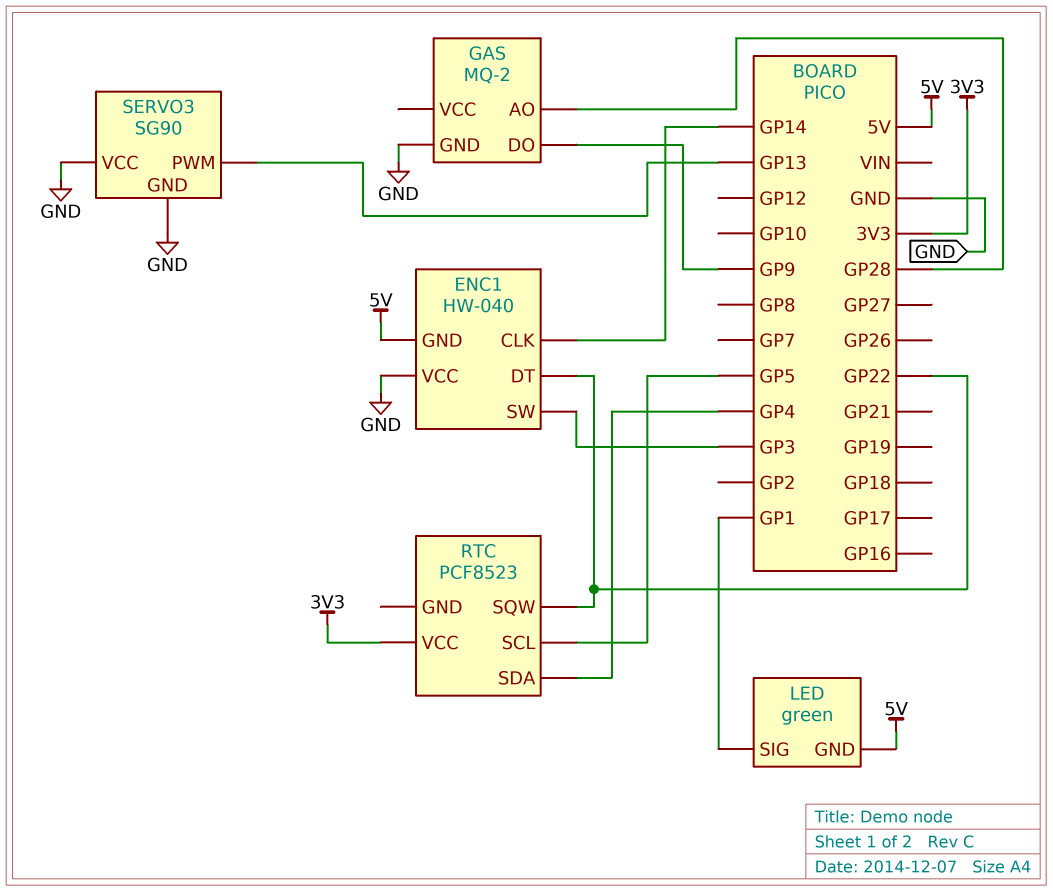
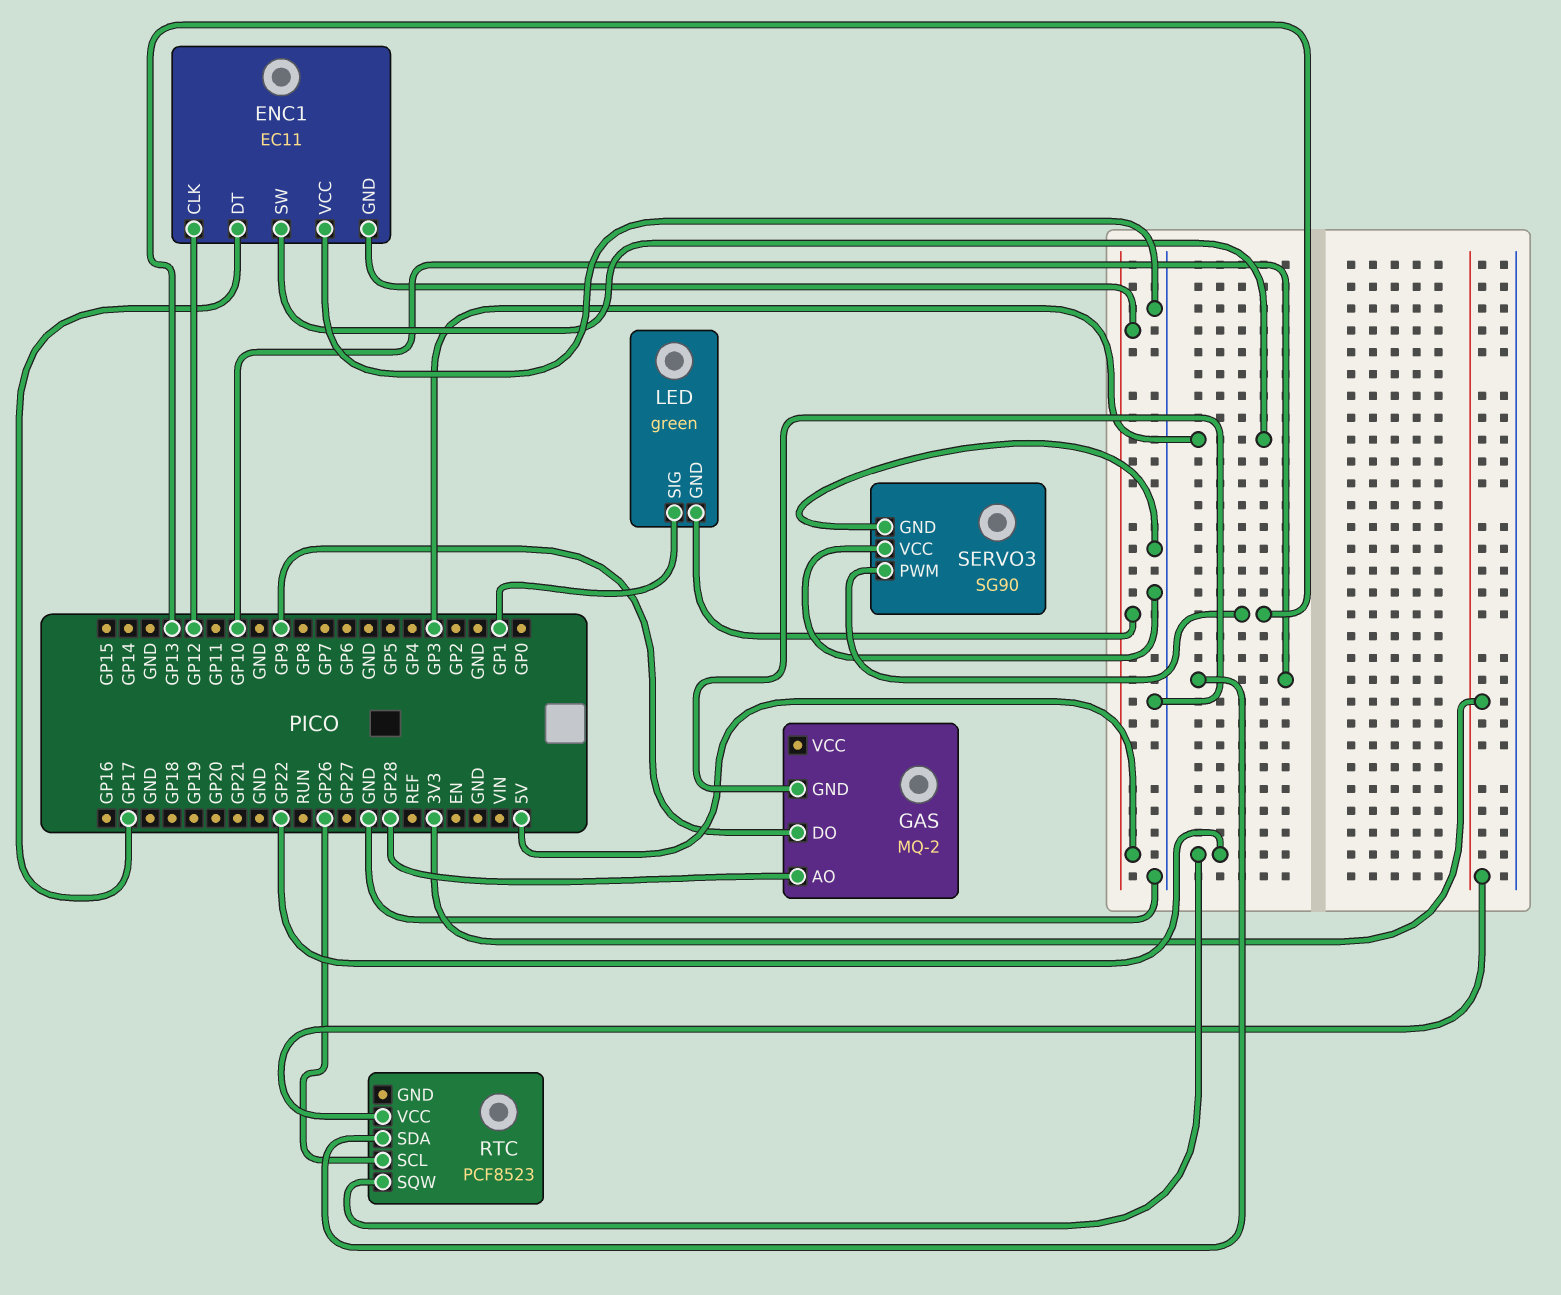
ENC1: HW-040 -> EC11
ENC1 pin CLK: GP14 -> GP12
ENC1 pin DT: GP22 -> GP17
RTC pin SCL: GP5 -> GP26
RTC pin SDA: GP4 -> GP10

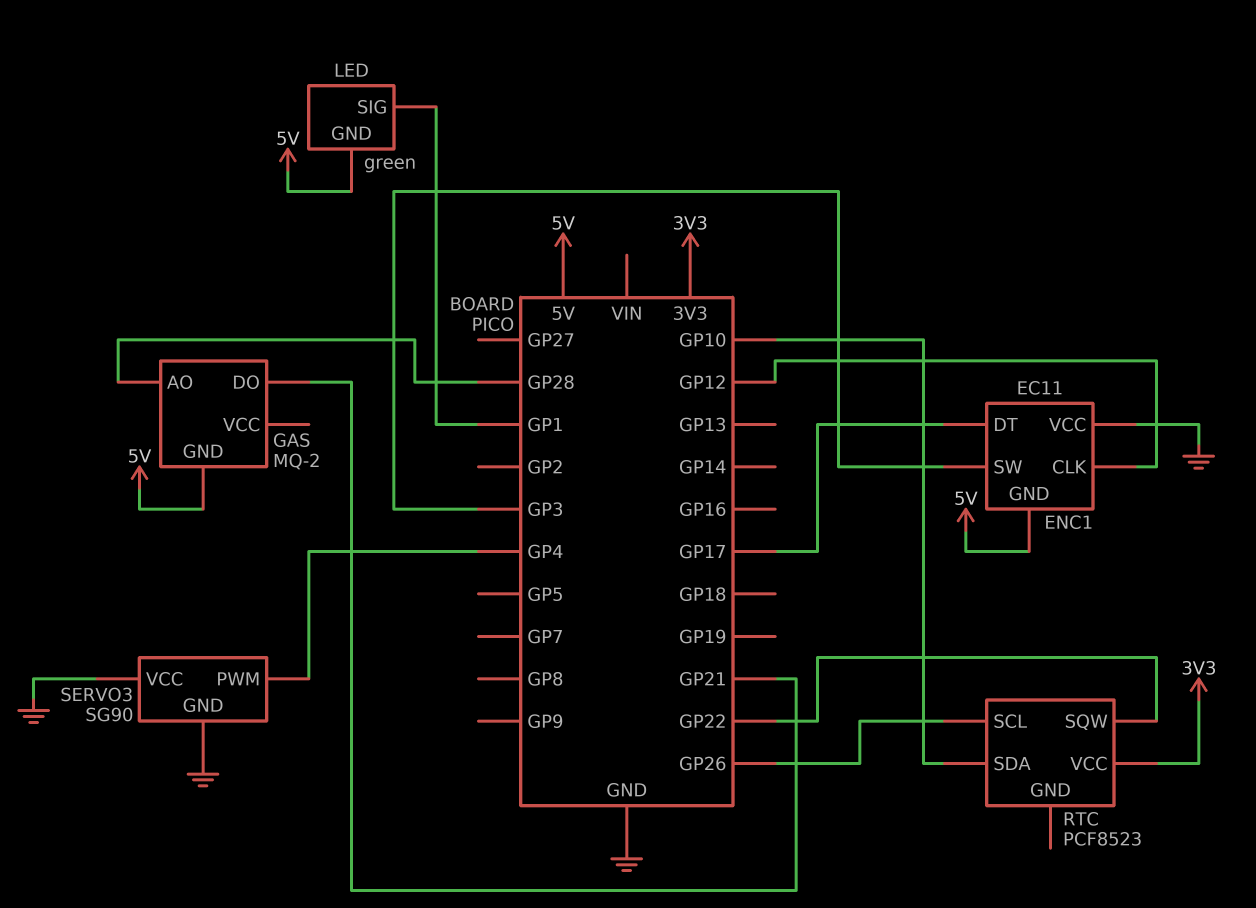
GAS pin DO: GP9 -> GP21
GAS pin GND: GND -> 5V
SERVO3 pin PWM: GP13 -> GP4

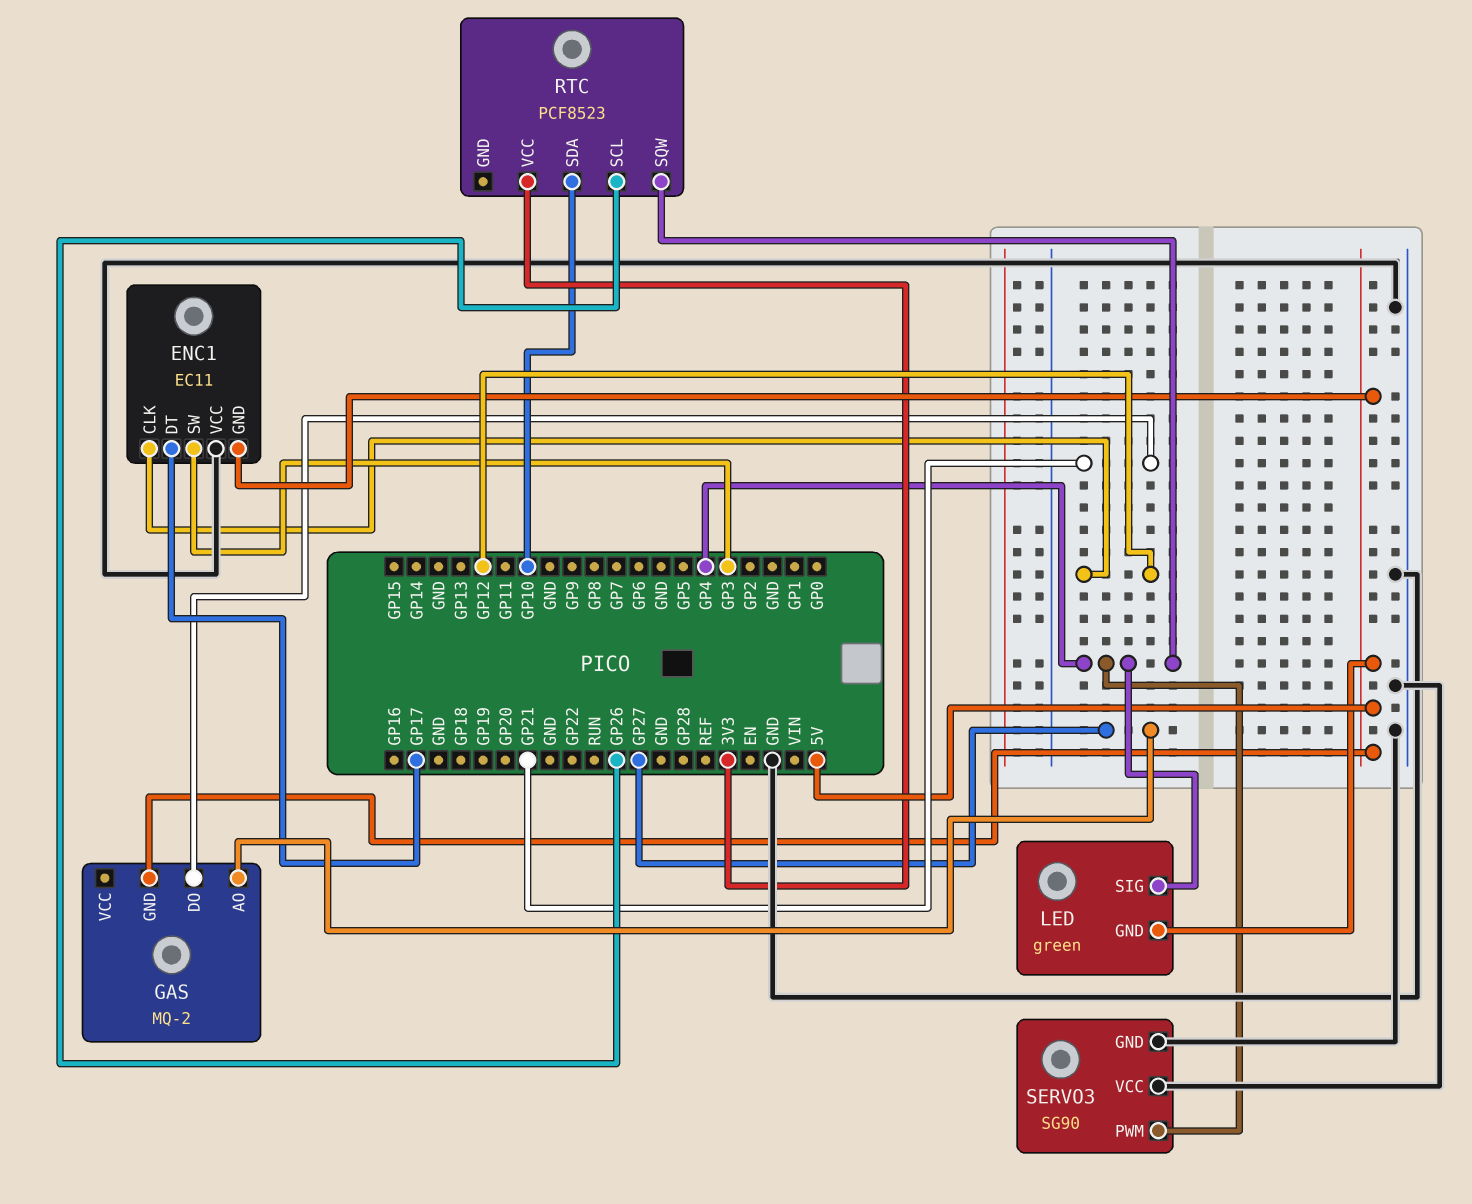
GAS pin AO: GP28 -> GP27
LED pin SIG: GP1 -> GP4
RTC pin SQW: GP22 -> GP4

